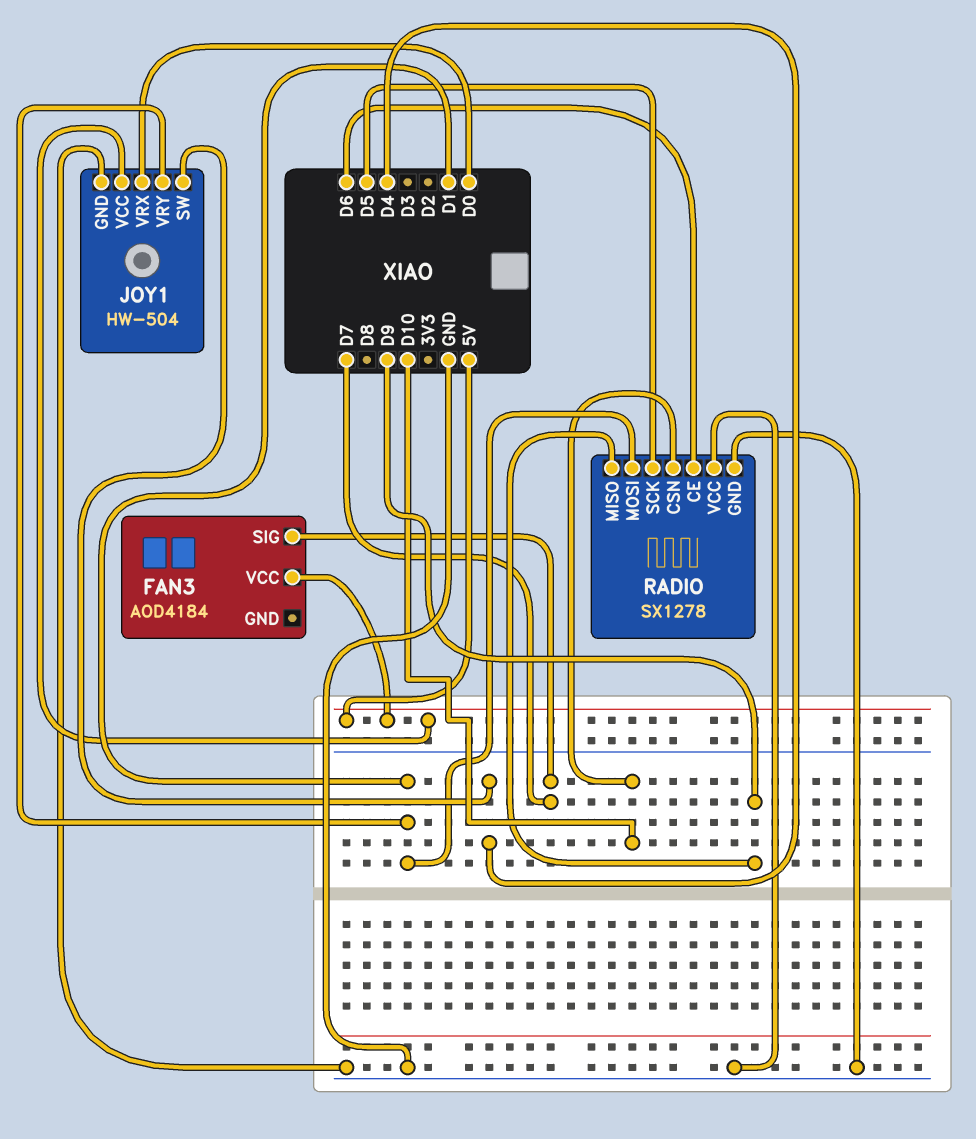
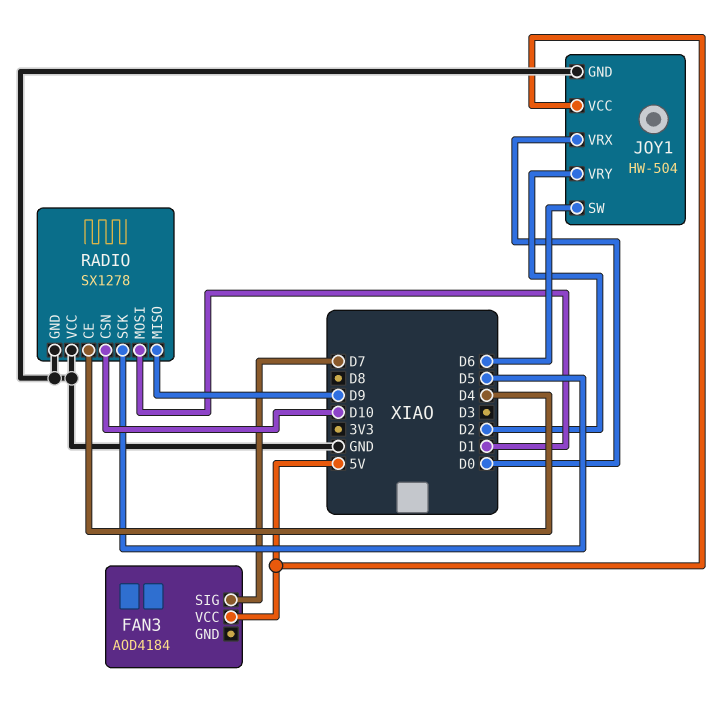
JOY1 pin SW: D4 -> D6
JOY1 pin VRY: D1 -> D2
RADIO pin CE: D6 -> D4

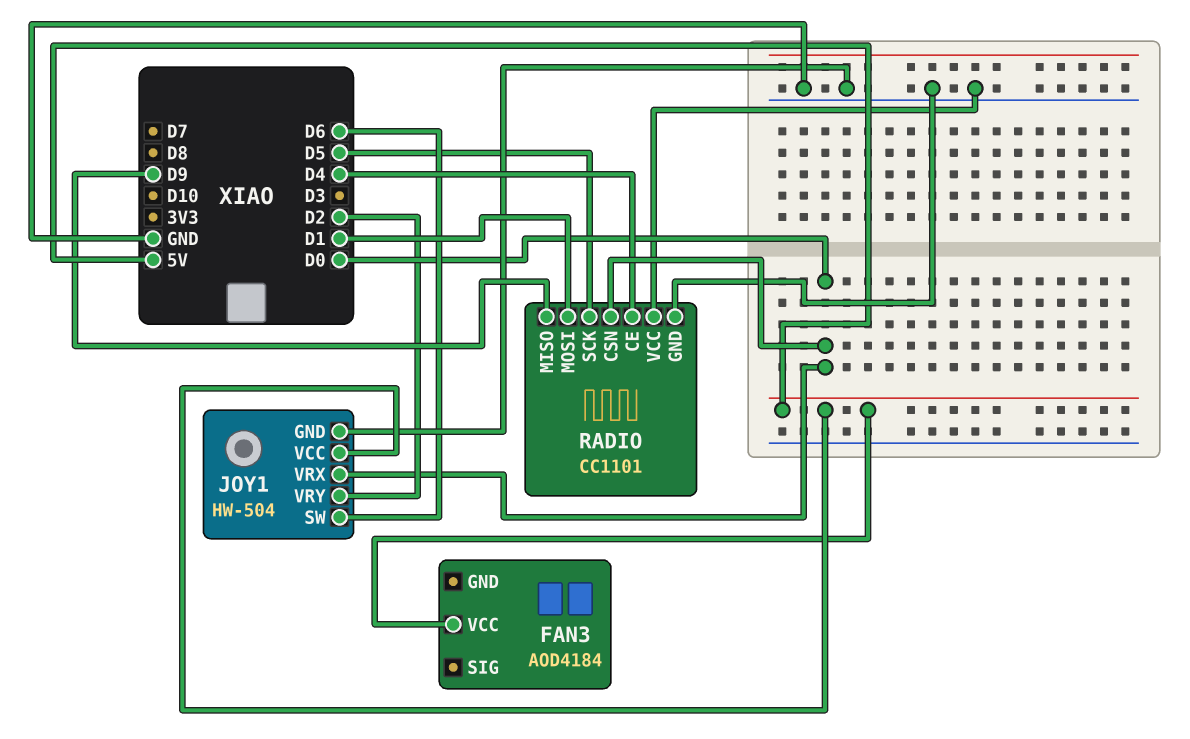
FAN3 pin SIG: D7 -> none
RADIO: SX1278 -> CC1101
RADIO pin CSN: D10 -> D0

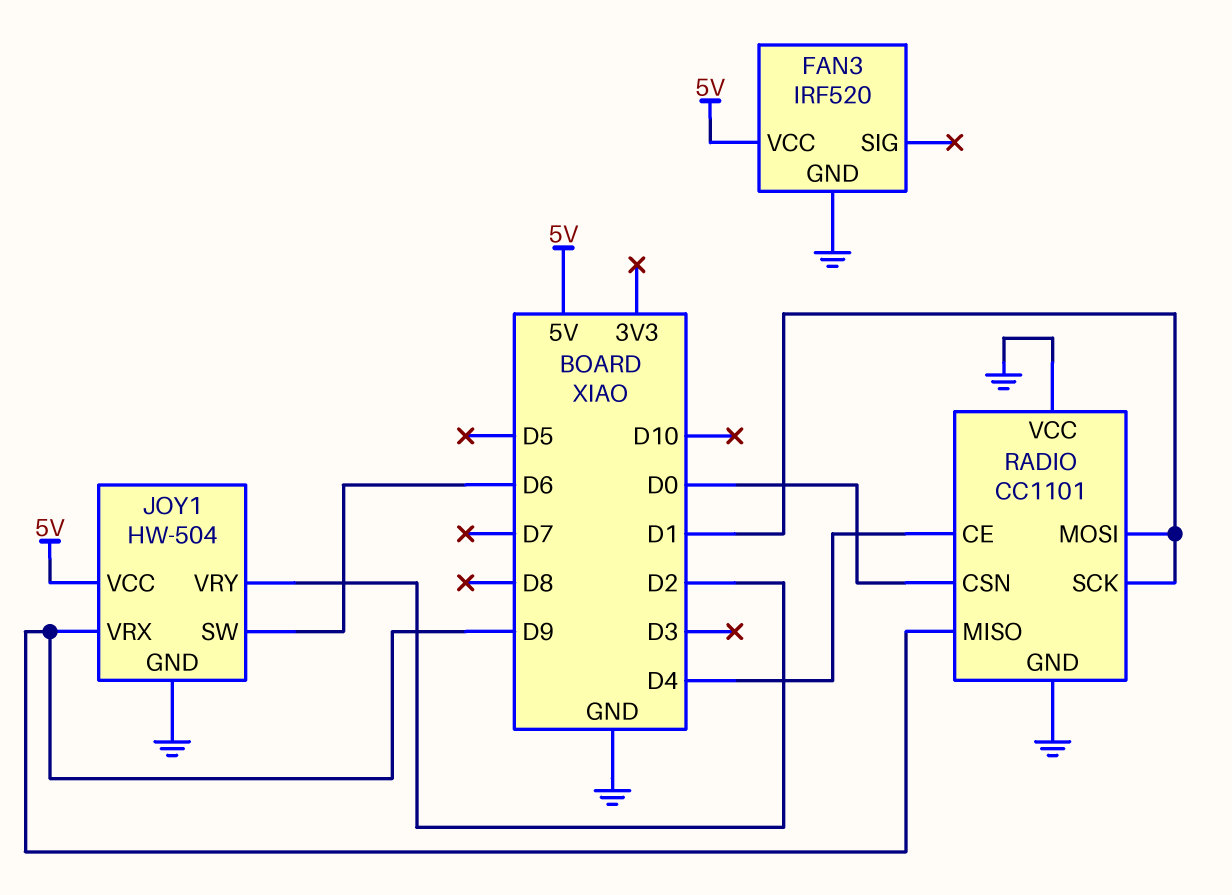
FAN3: AOD4184 -> IRF520
FAN3 pin GND: none -> GND
JOY1 pin VRX: D0 -> D9
RADIO pin SCK: D5 -> D1

